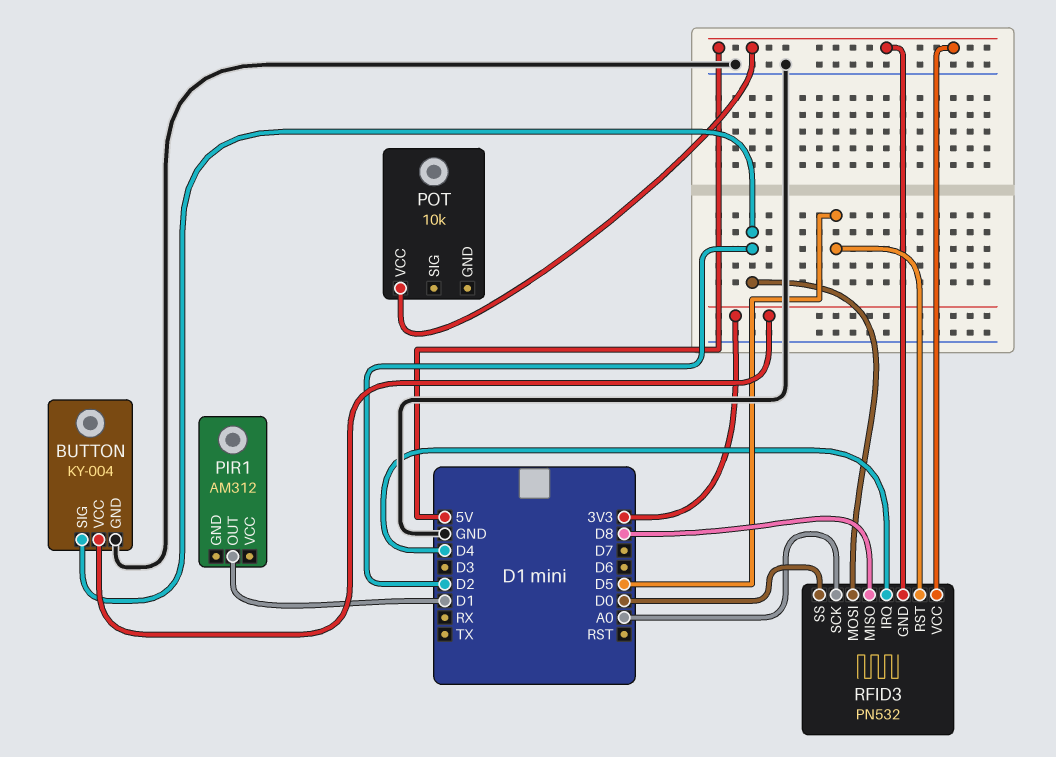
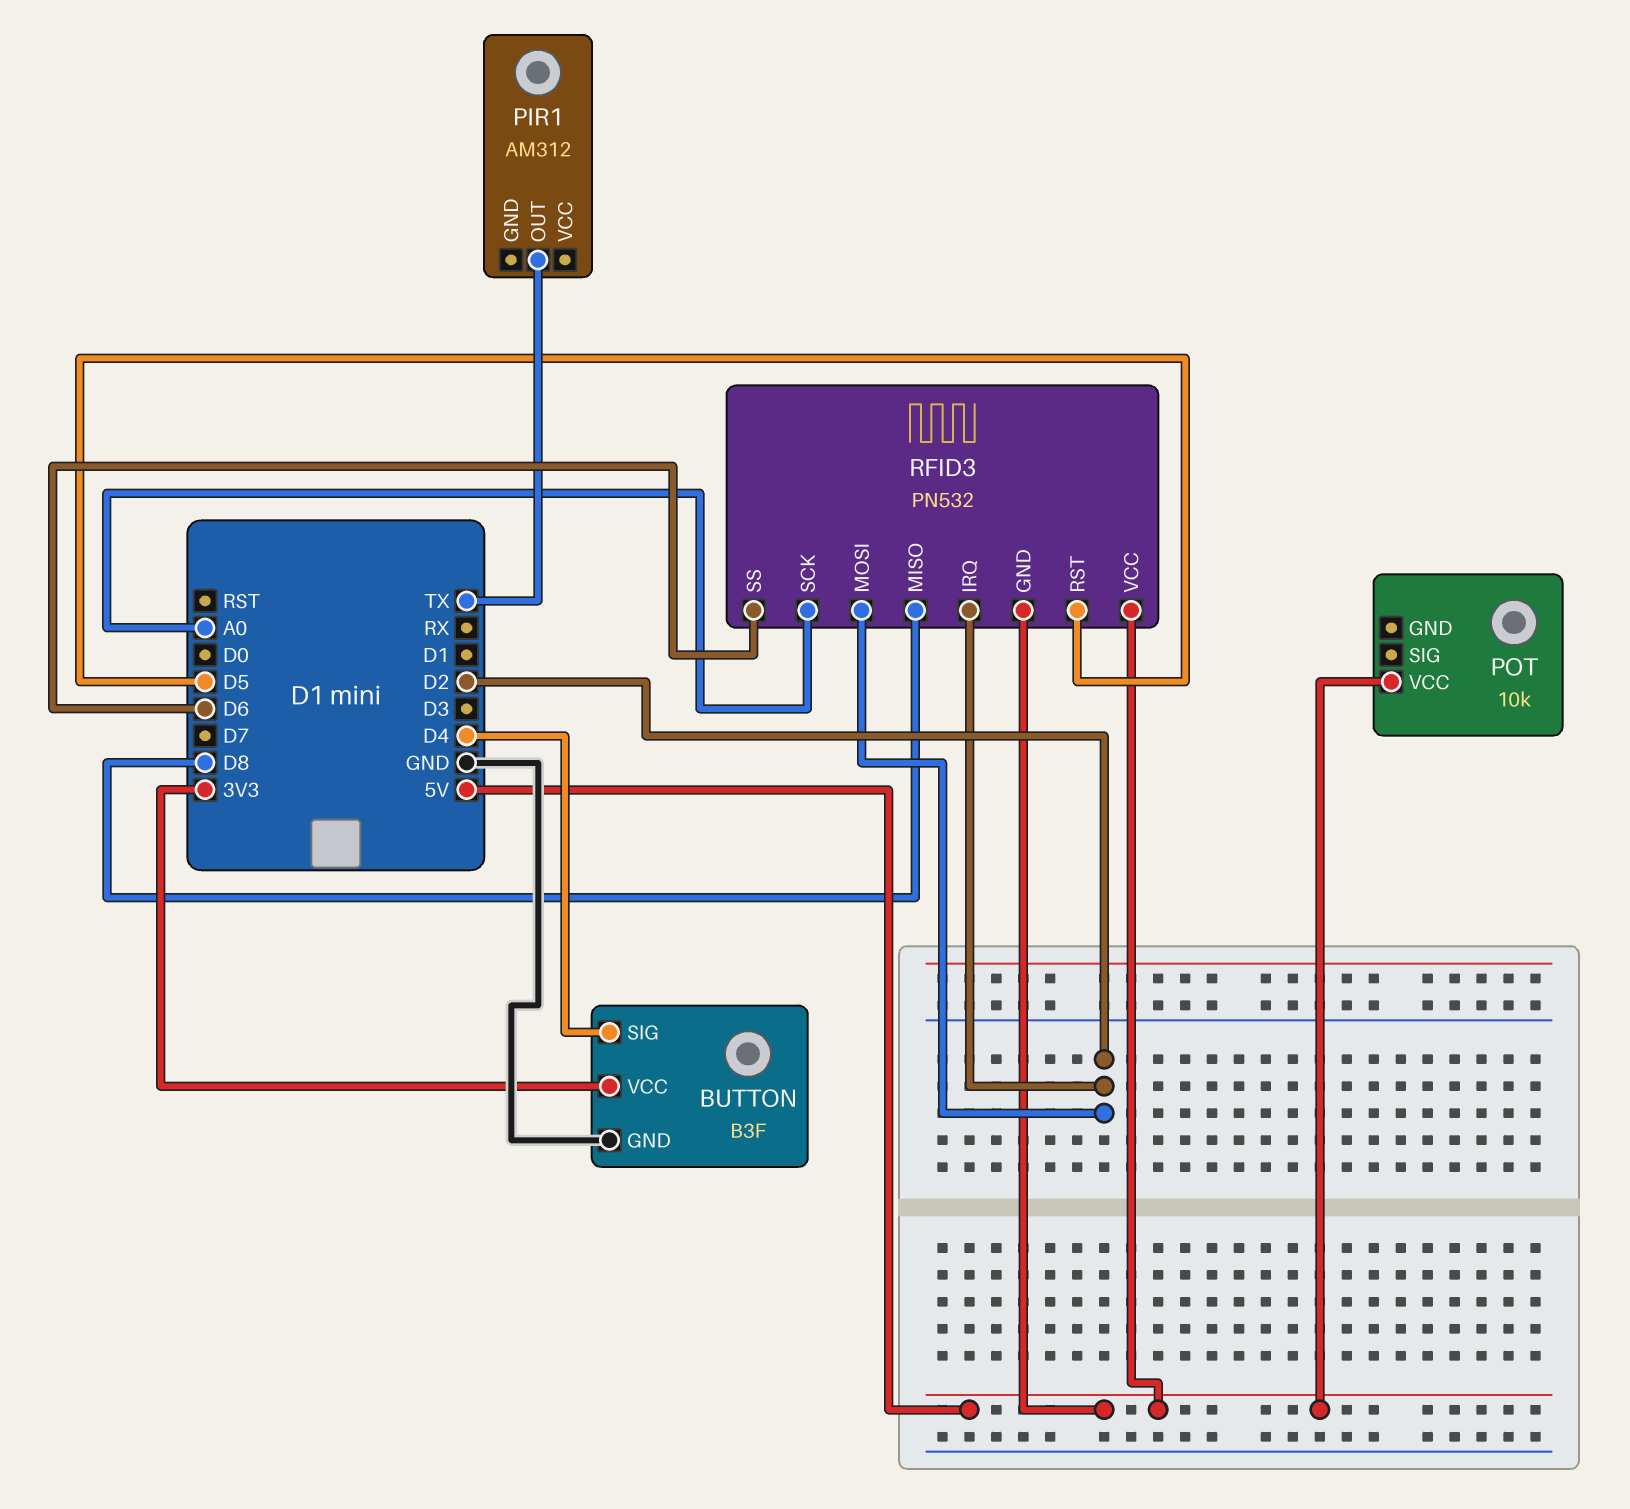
BUTTON: KY-004 -> B3F
BUTTON pin SIG: D2 -> D4
PIR1 pin OUT: D1 -> TX
RFID3 pin IRQ: D4 -> D2
RFID3 pin SS: D0 -> D6

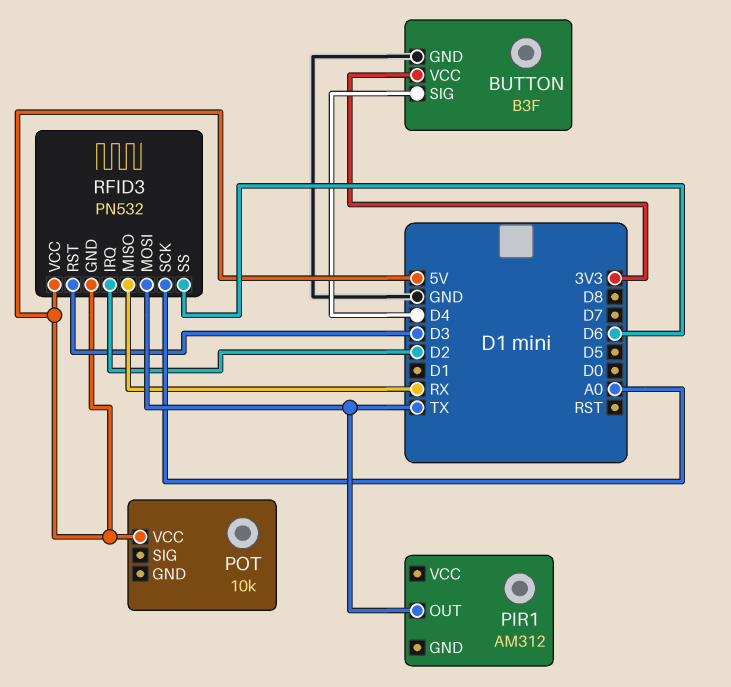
RFID3 pin MISO: D8 -> RX
RFID3 pin MOSI: D2 -> TX
RFID3 pin RST: D5 -> D3

